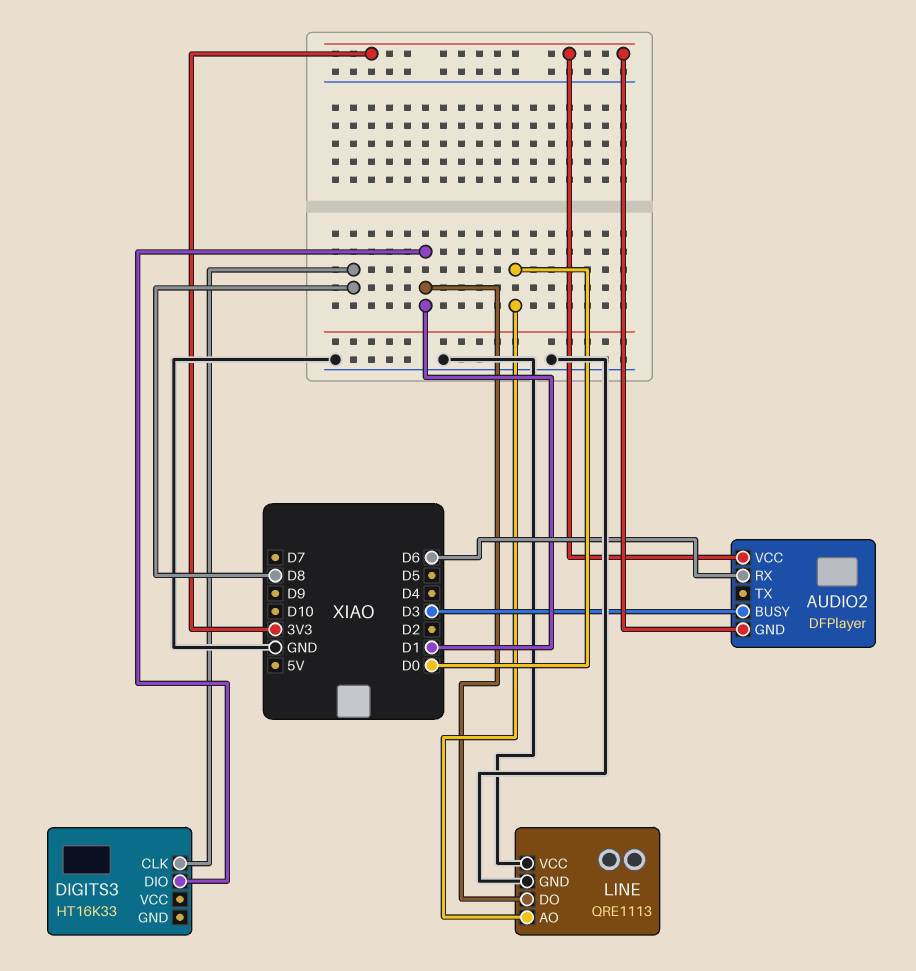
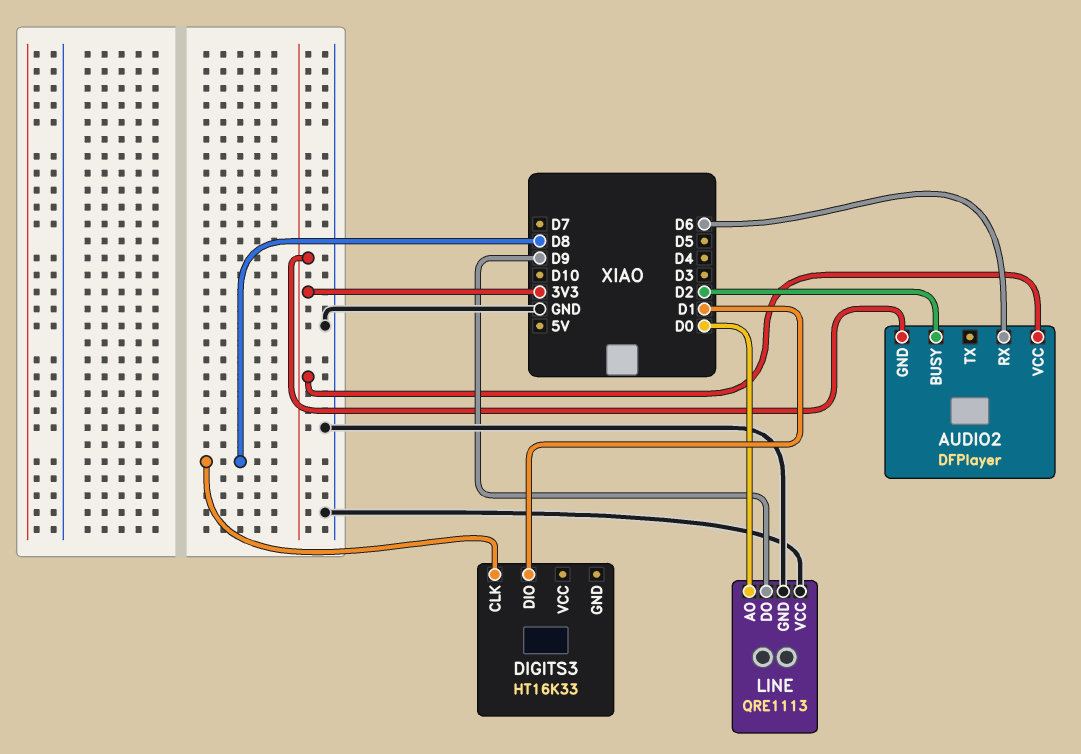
AUDIO2 pin BUSY: D3 -> D2
LINE pin DO: D1 -> D9

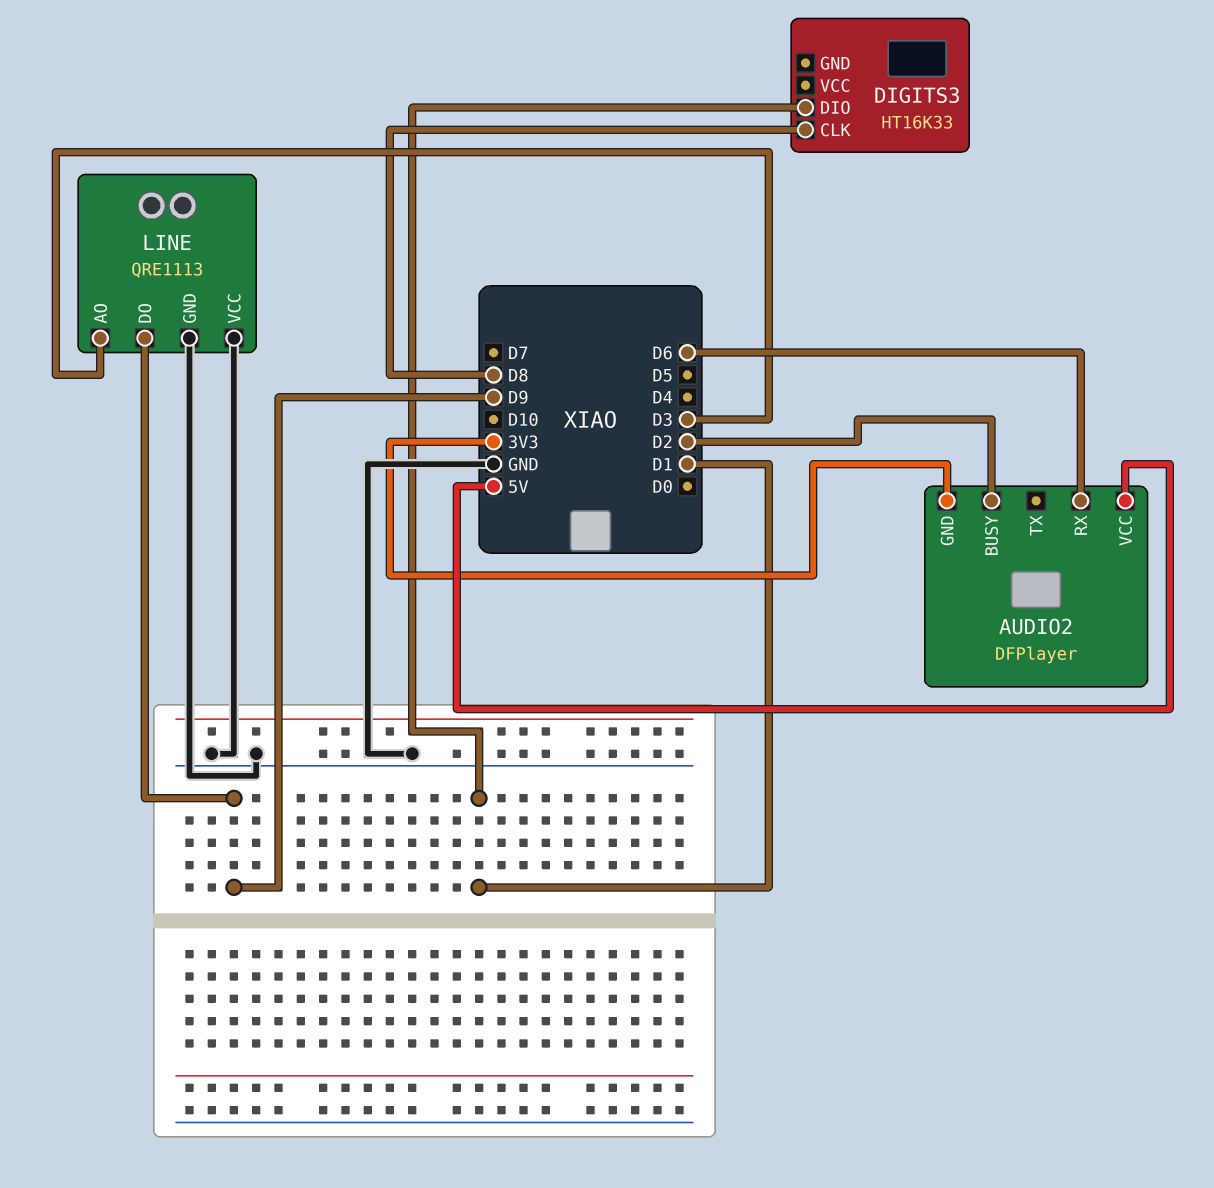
AUDIO2 pin VCC: 3V3 -> 5V
LINE pin AO: D0 -> D3

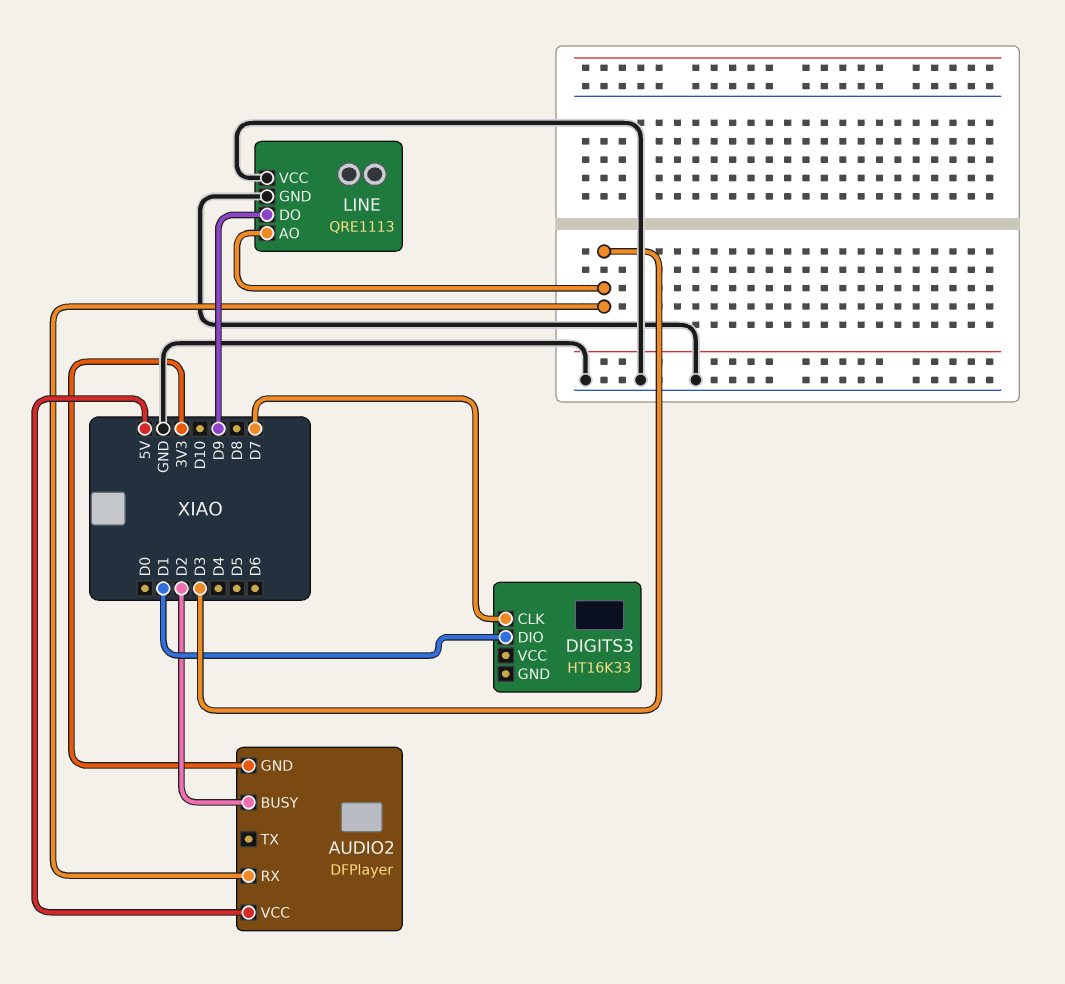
AUDIO2 pin RX: D6 -> D3
DIGITS3 pin CLK: D8 -> D7

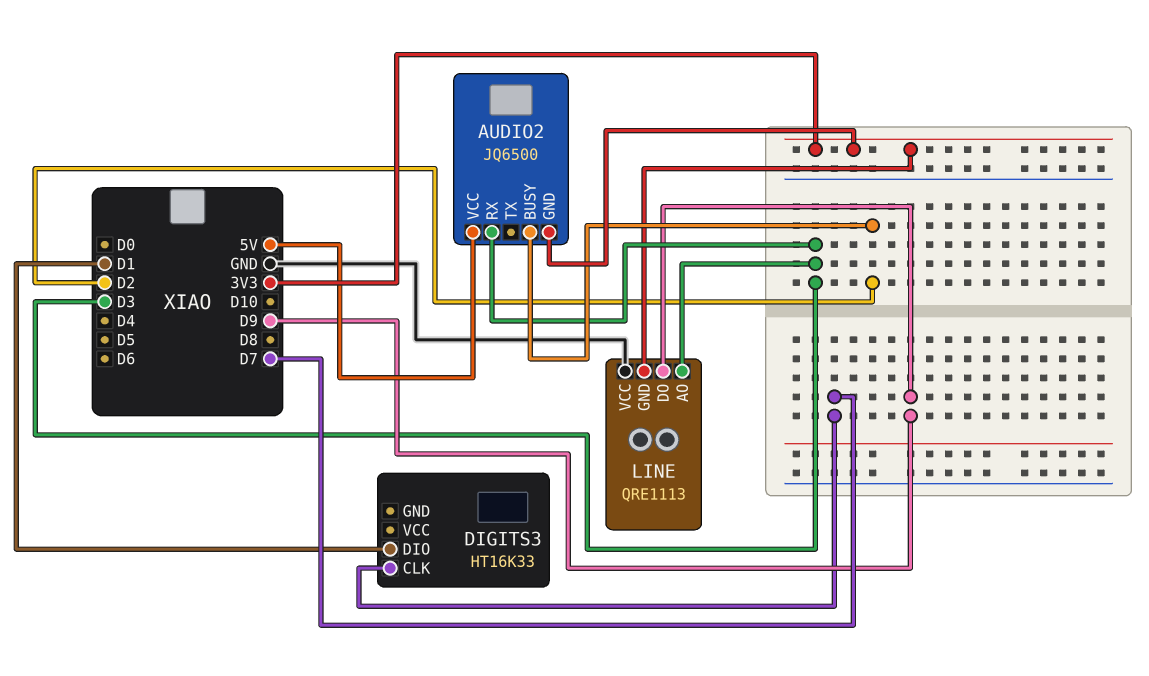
AUDIO2: DFPlayer -> JQ6500
LINE pin GND: GND -> 3V3

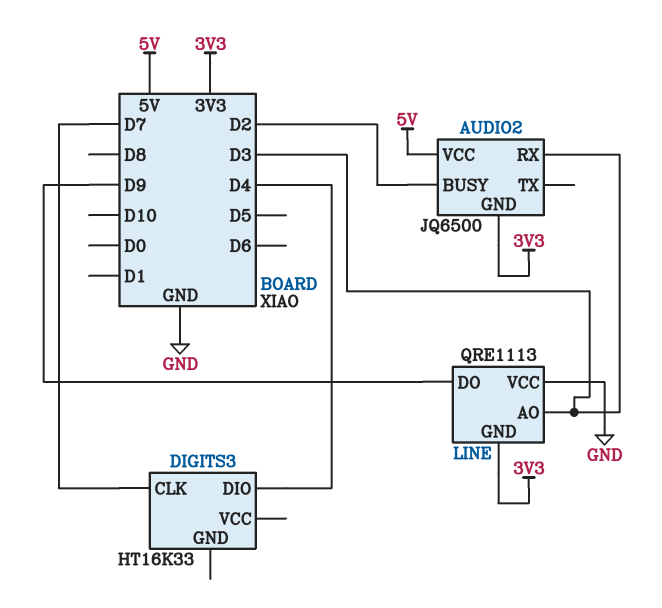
DIGITS3 pin DIO: D1 -> D4

